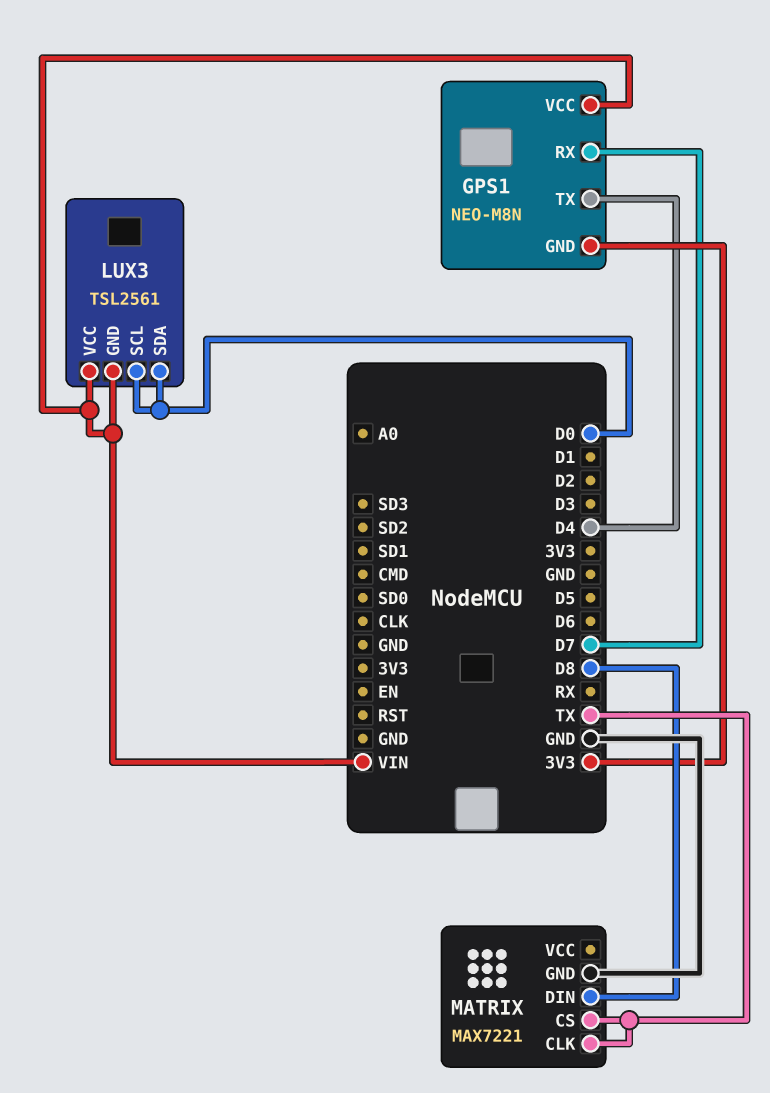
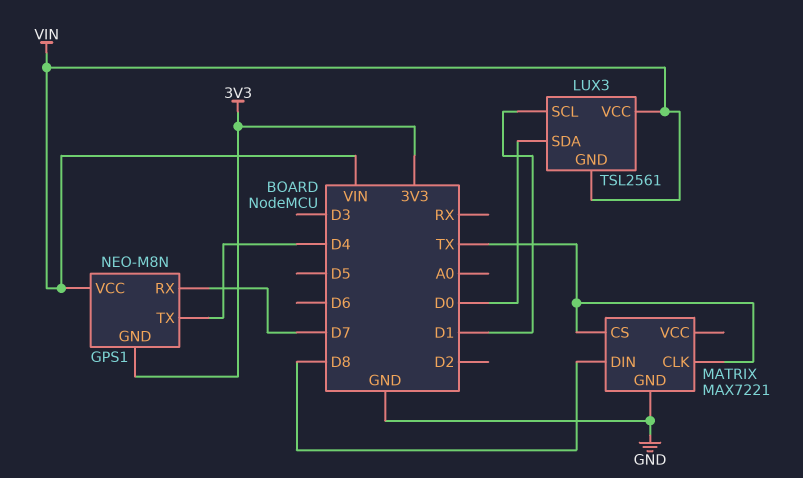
LUX3 pin SCL: D0 -> D1

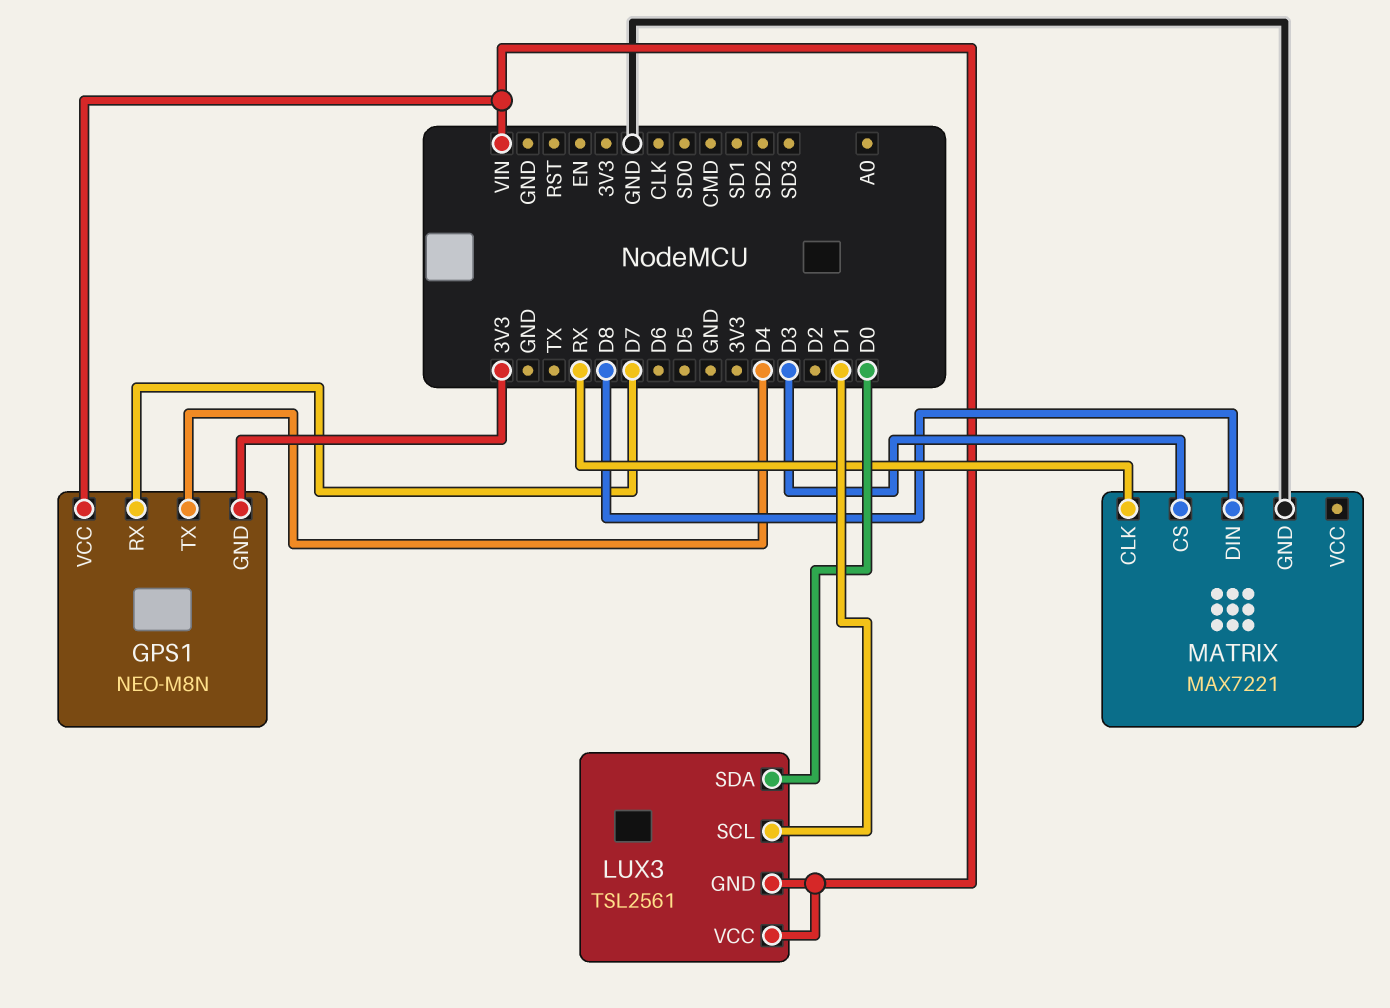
MATRIX pin CLK: TX -> RX
MATRIX pin CS: TX -> D3

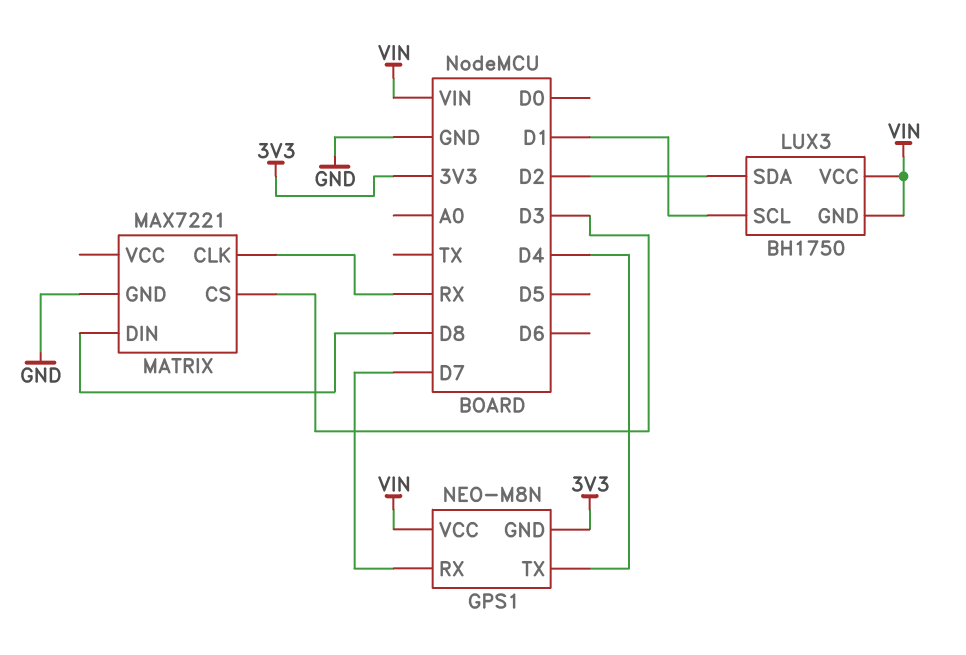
LUX3: TSL2561 -> BH1750
LUX3 pin SDA: D0 -> D2

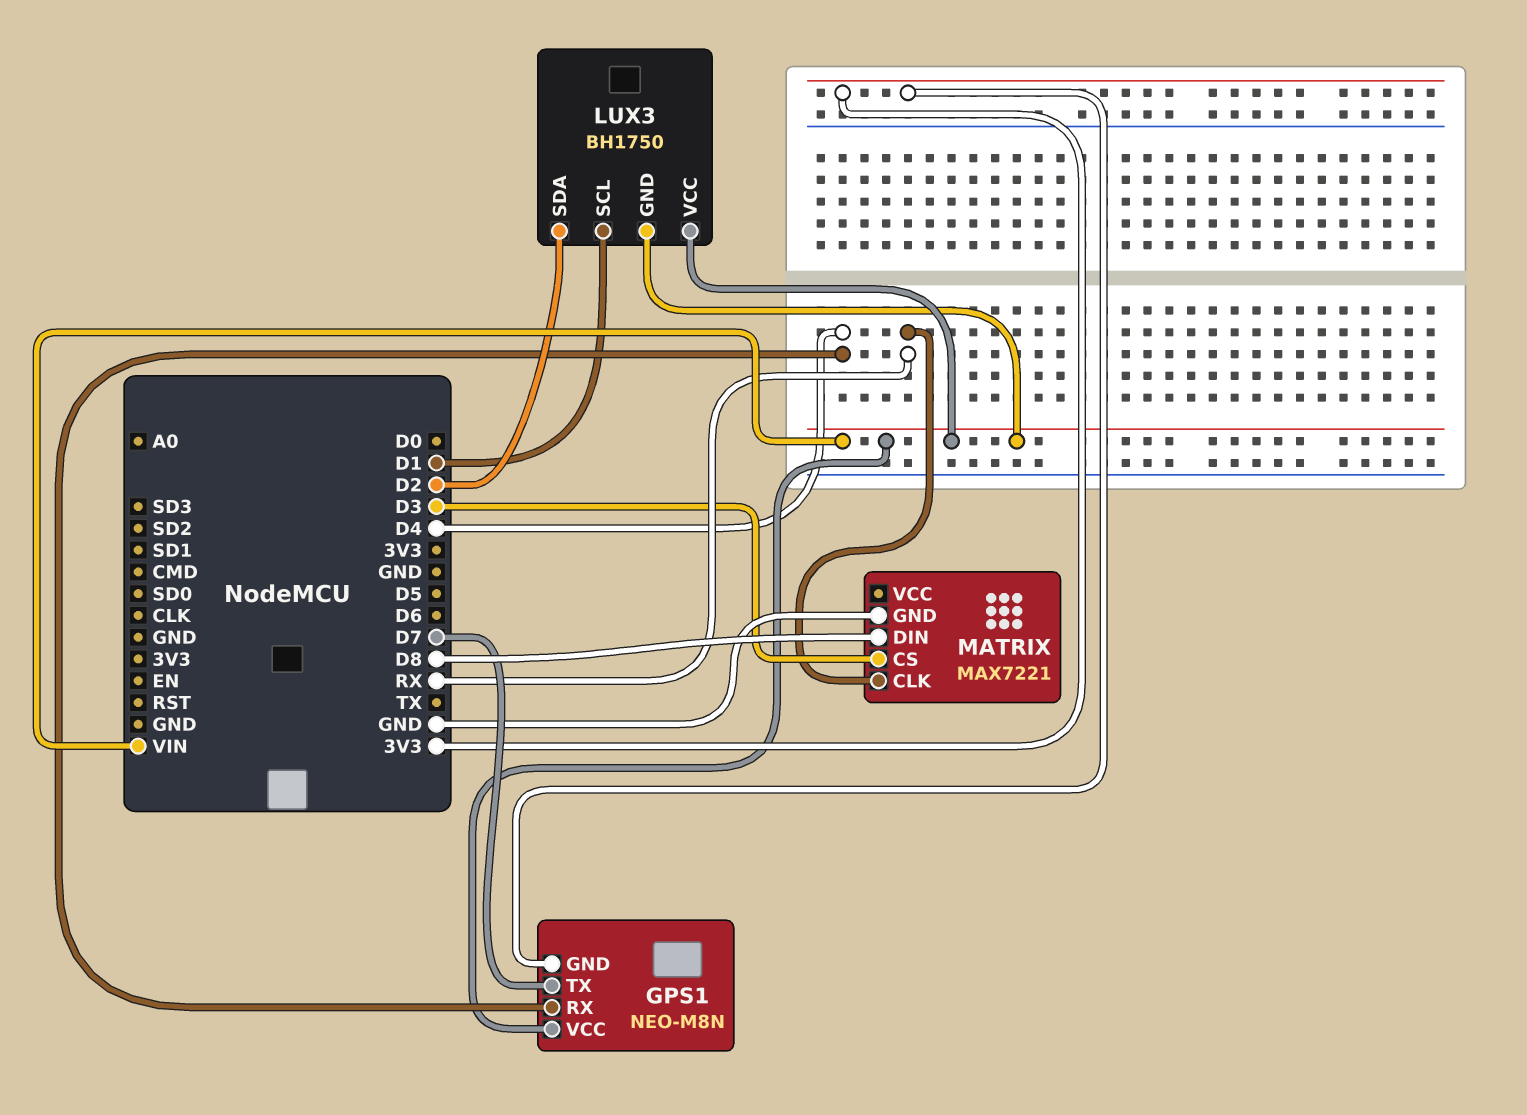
GPS1 pin RX: D7 -> D4
GPS1 pin TX: D4 -> D7

